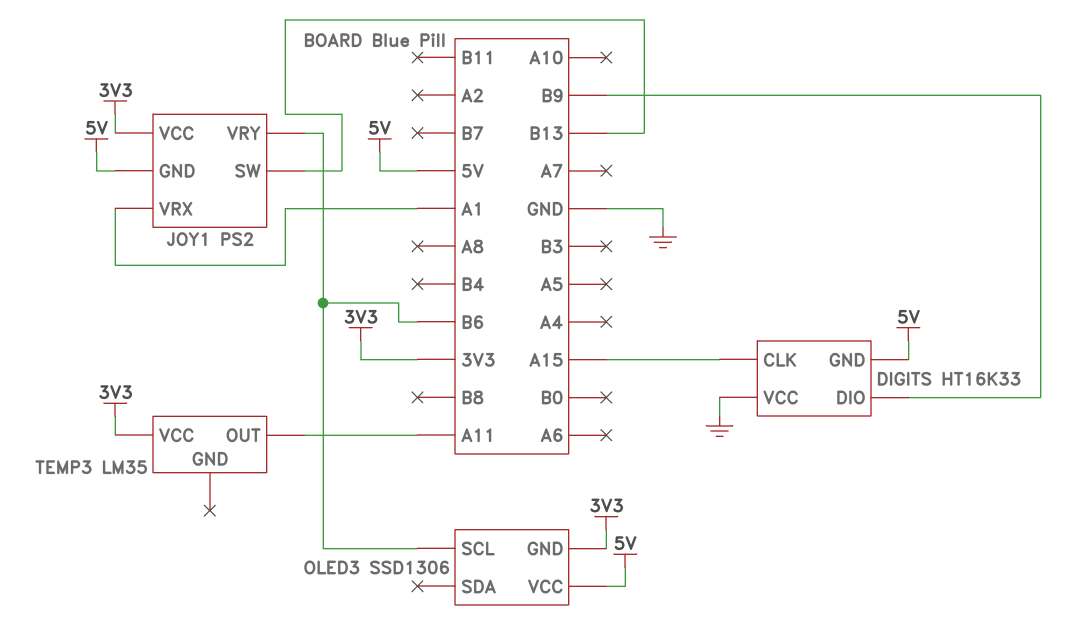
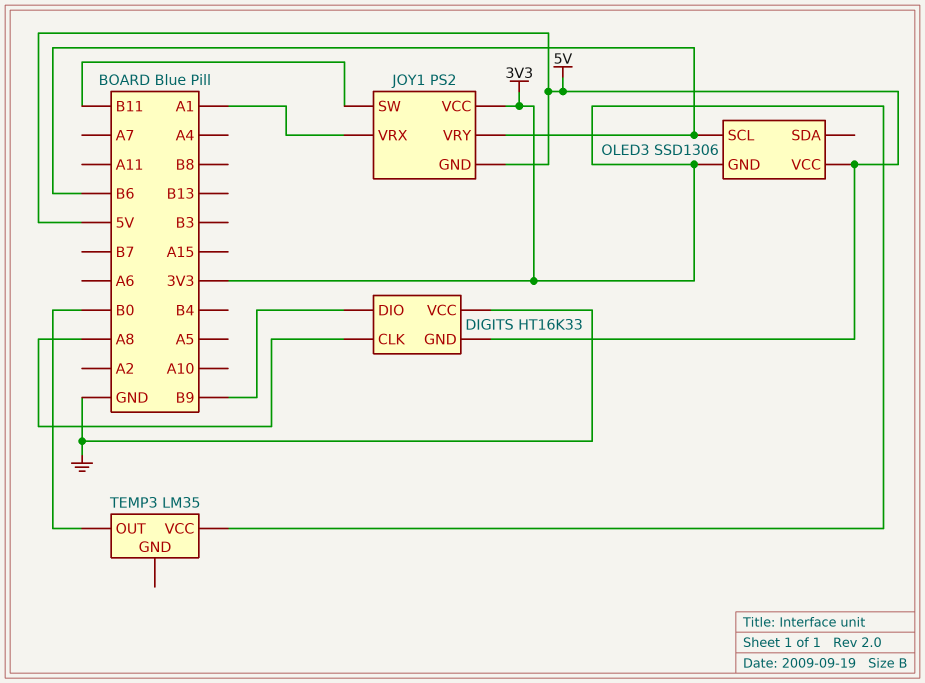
DIGITS pin CLK: A15 -> A8
JOY1 pin SW: B13 -> B11
TEMP3 pin OUT: A11 -> B0

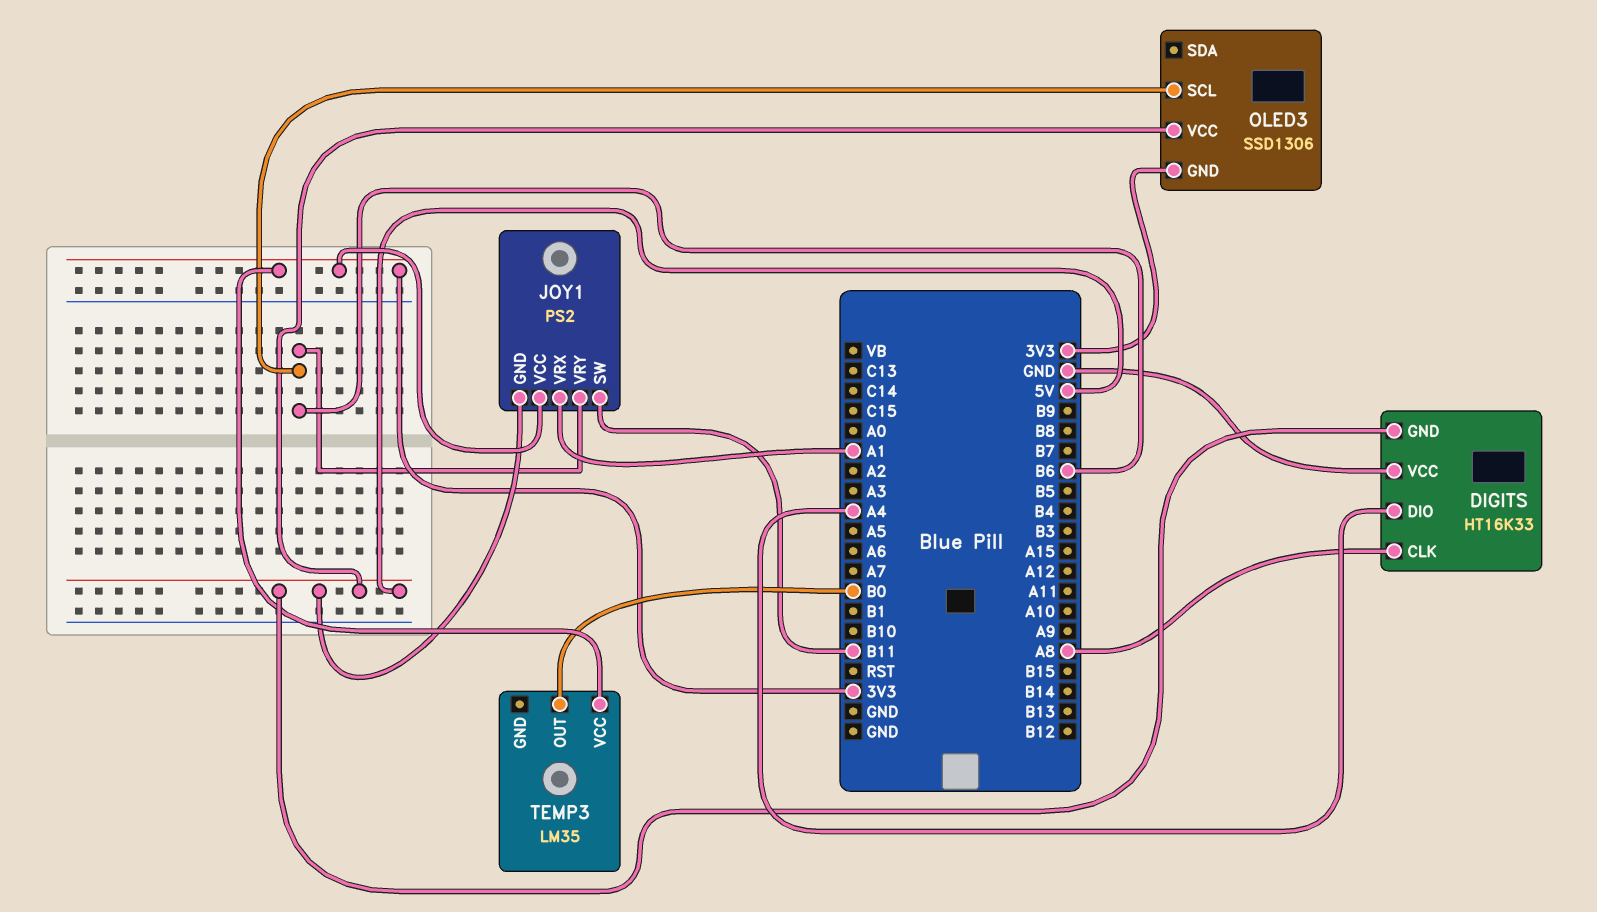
DIGITS pin DIO: B9 -> A4

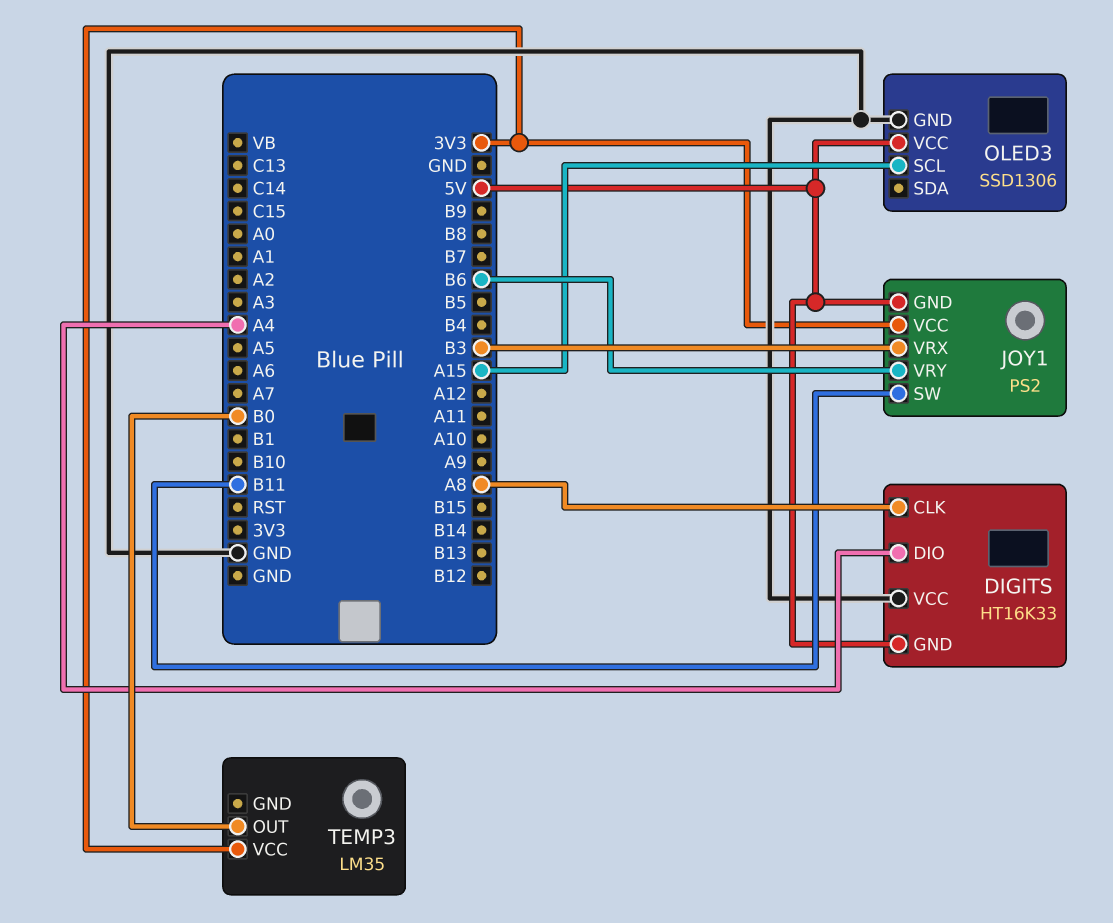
JOY1 pin VRX: A1 -> B3
OLED3 pin GND: 3V3 -> GND
OLED3 pin SCL: B6 -> A15

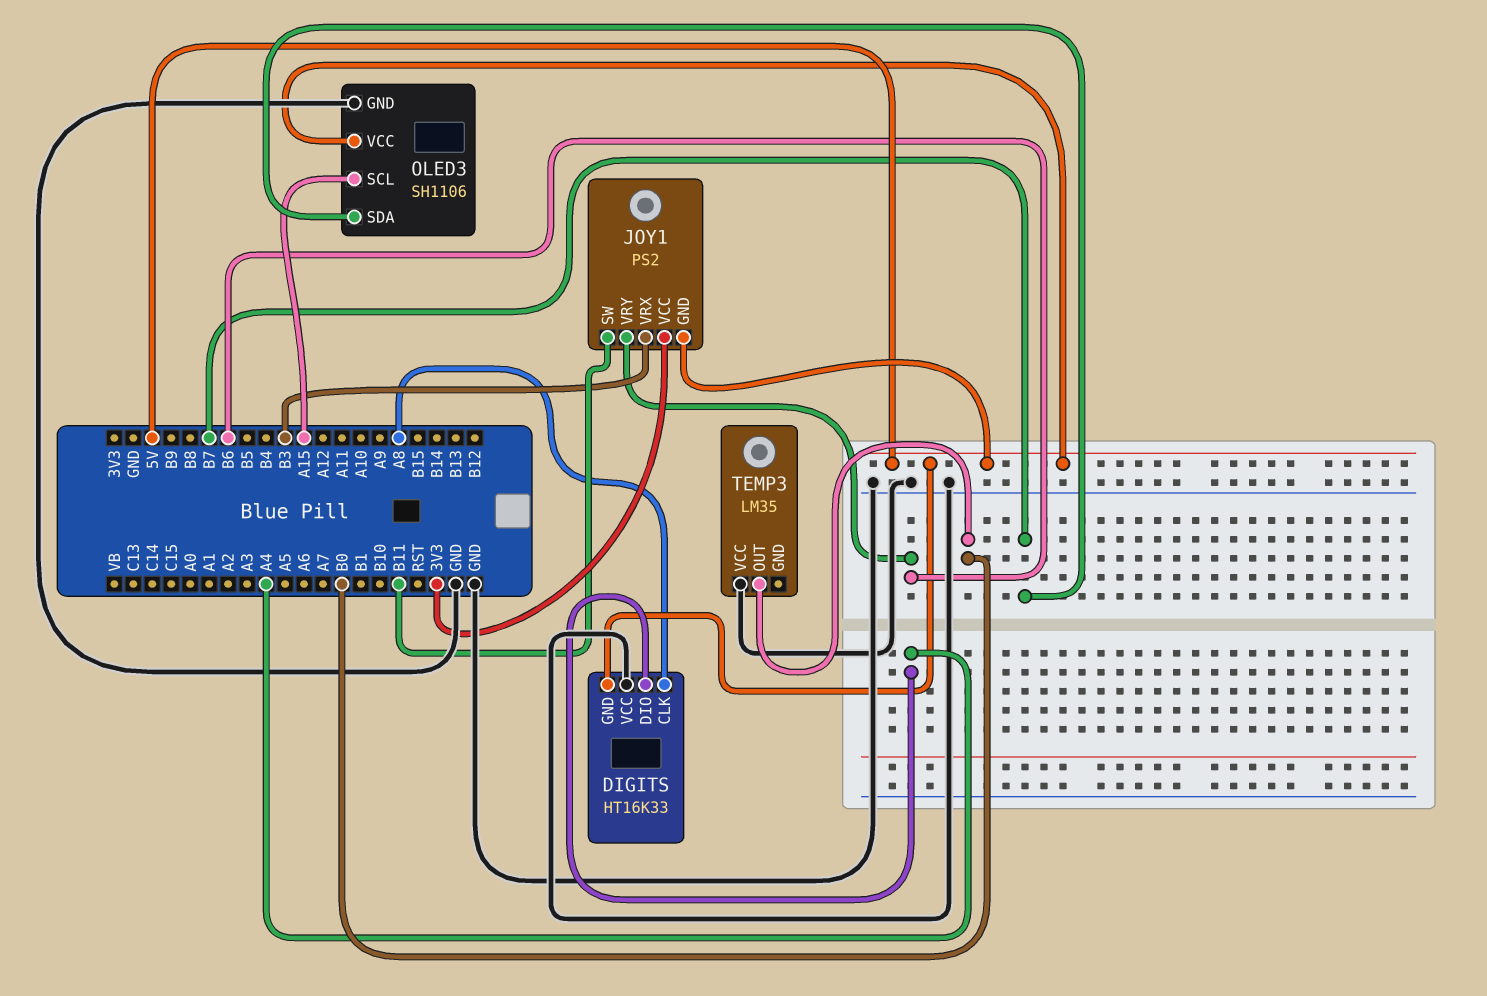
OLED3: SSD1306 -> SH1106
OLED3 pin SDA: none -> B7
TEMP3 pin VCC: 3V3 -> GND

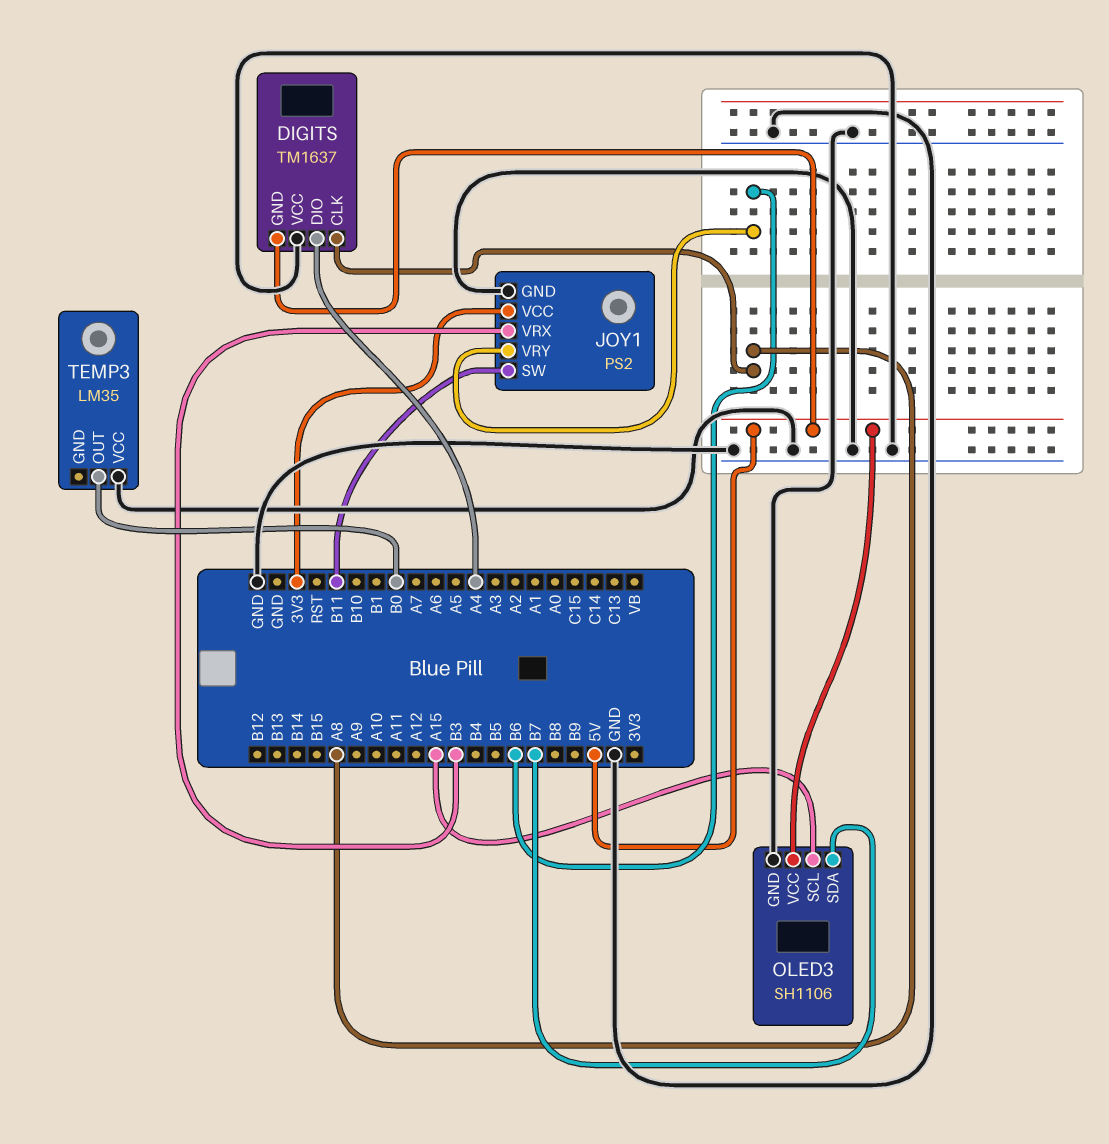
DIGITS: HT16K33 -> TM1637
JOY1 pin GND: 5V -> GND

